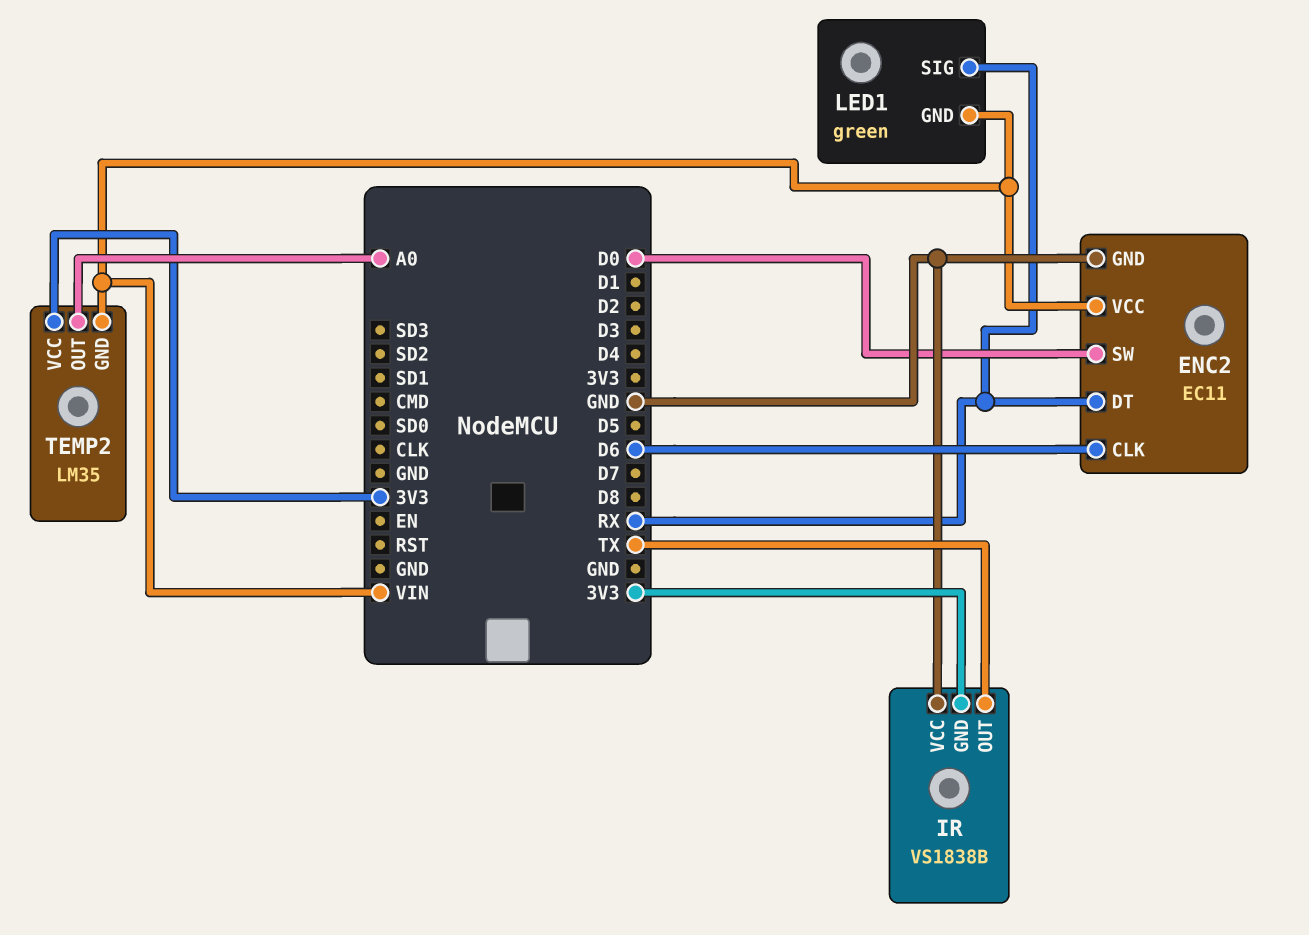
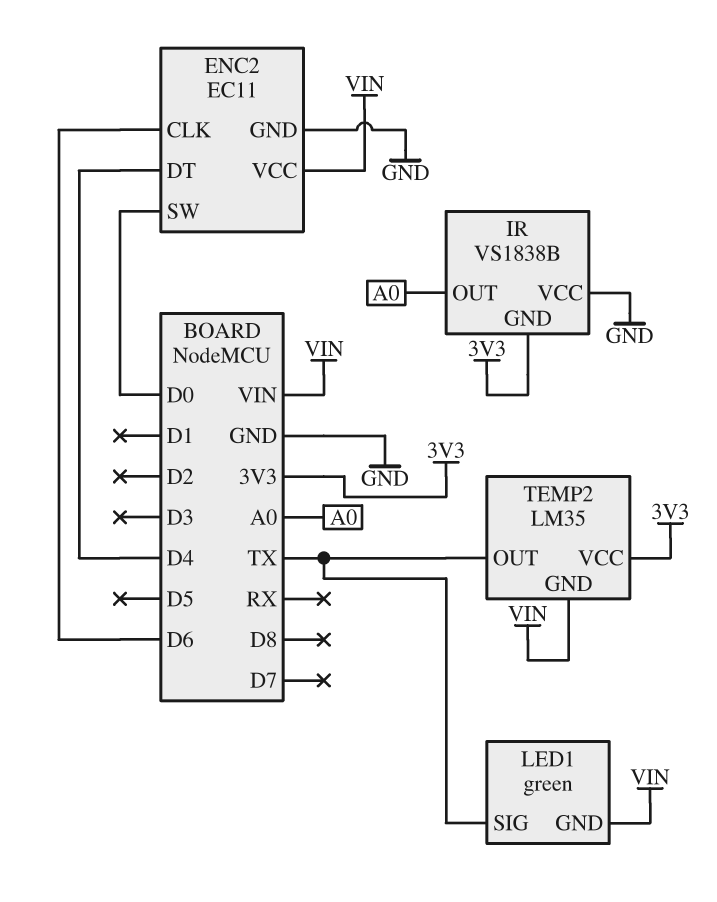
ENC2 pin DT: RX -> D4
IR pin OUT: TX -> A0
LED1 pin SIG: RX -> TX
TEMP2 pin OUT: A0 -> TX

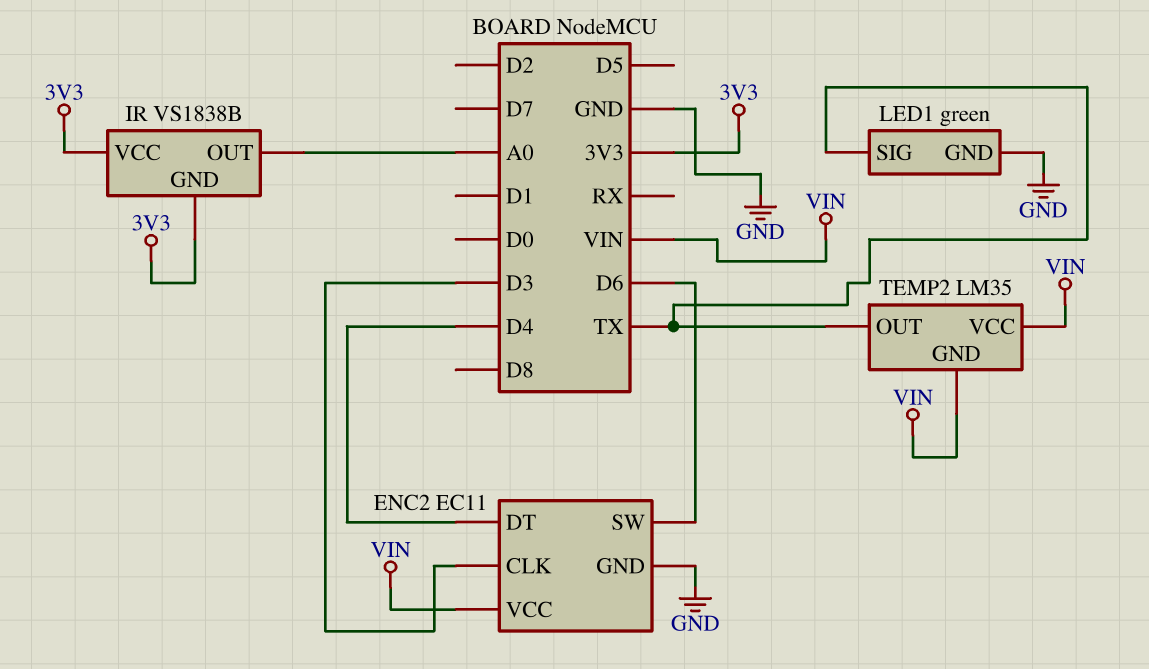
ENC2 pin CLK: D6 -> D3
ENC2 pin SW: D0 -> D6
IR pin VCC: GND -> 3V3
LED1 pin GND: VIN -> GND
TEMP2 pin VCC: 3V3 -> VIN

